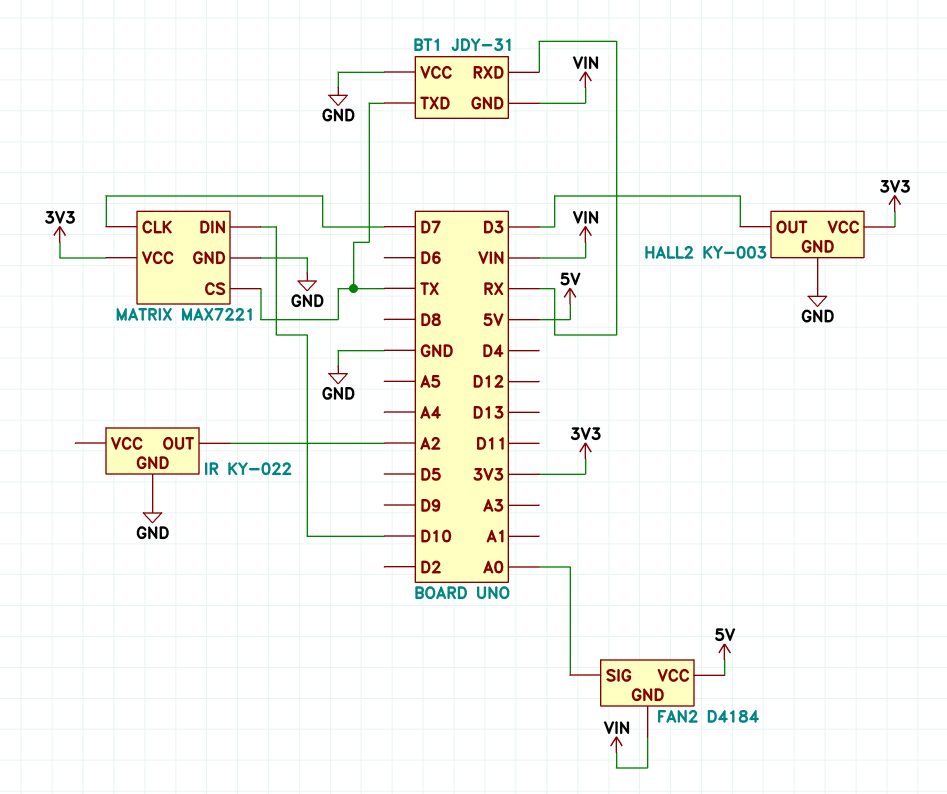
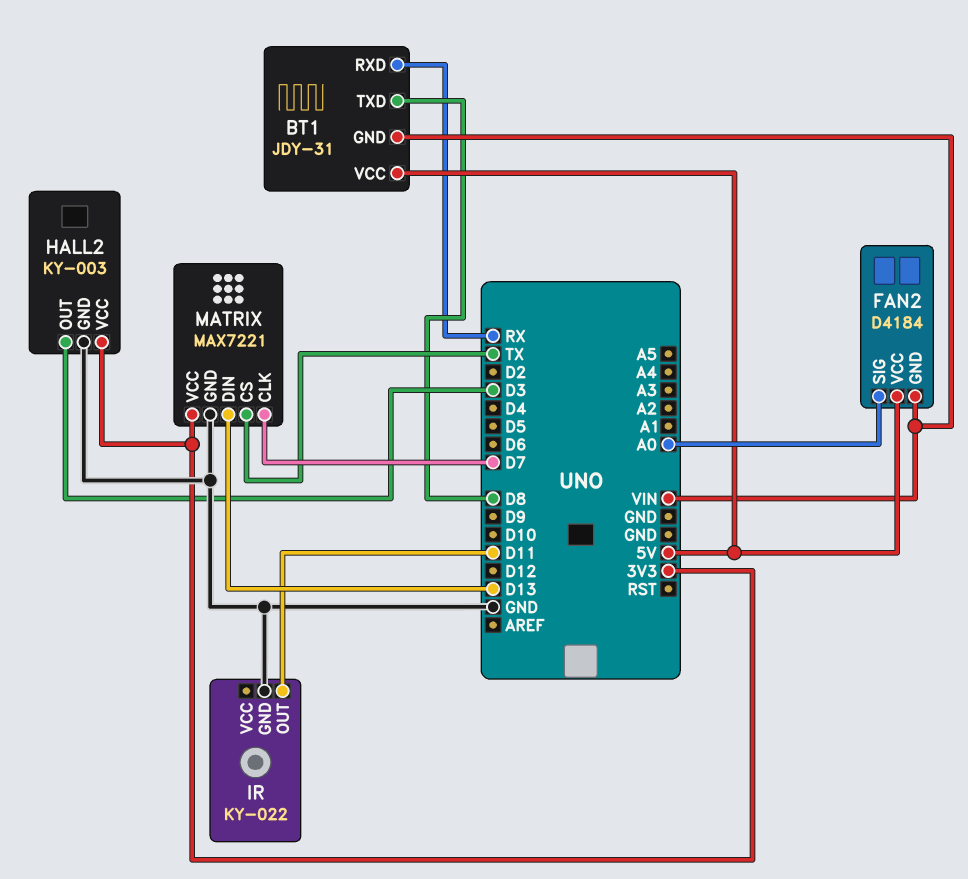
BT1 pin TXD: TX -> D8
BT1 pin VCC: GND -> 5V
IR pin OUT: A2 -> D11
MATRIX pin DIN: D10 -> D13

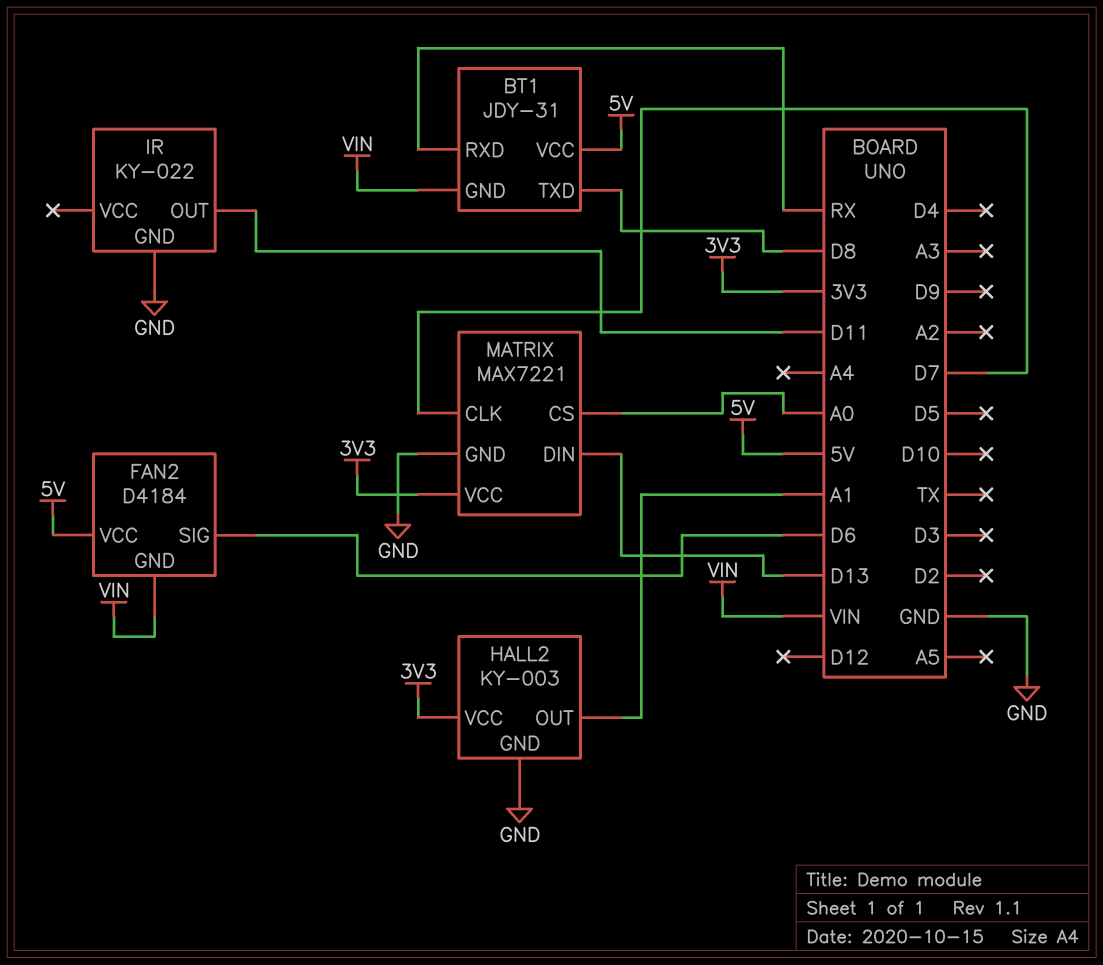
FAN2 pin SIG: A0 -> D6
HALL2 pin OUT: D3 -> A1
MATRIX pin CS: TX -> A0

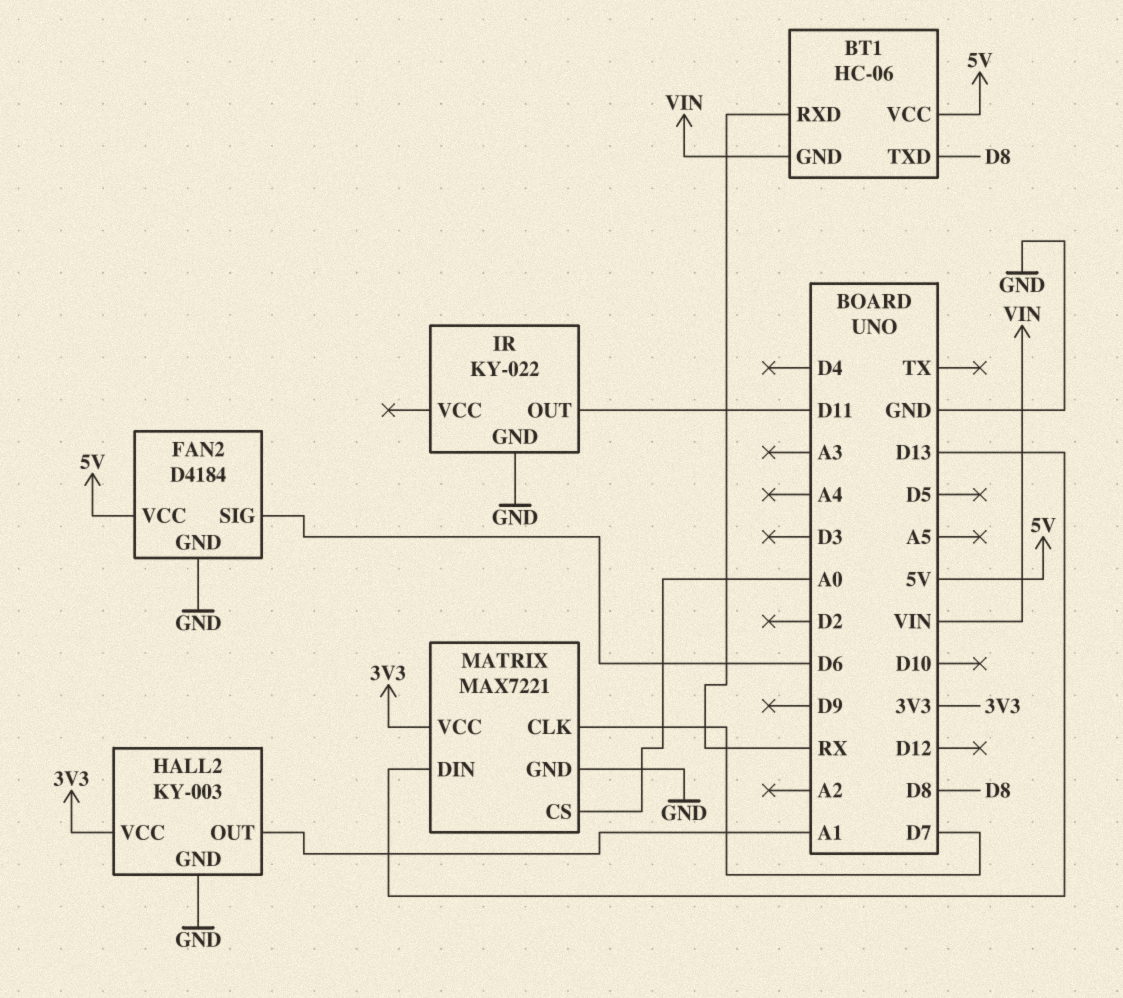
BT1: JDY-31 -> HC-06
FAN2 pin GND: VIN -> GND

